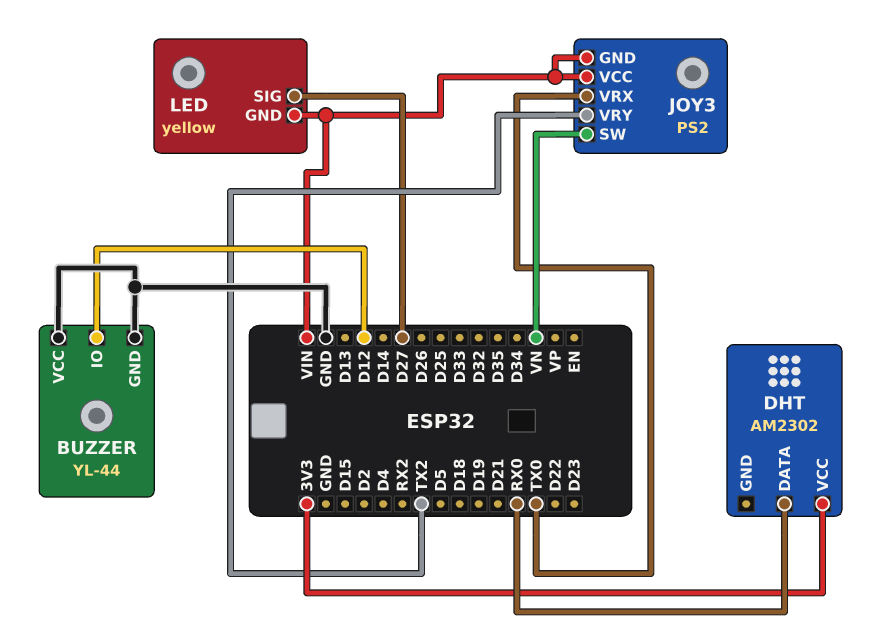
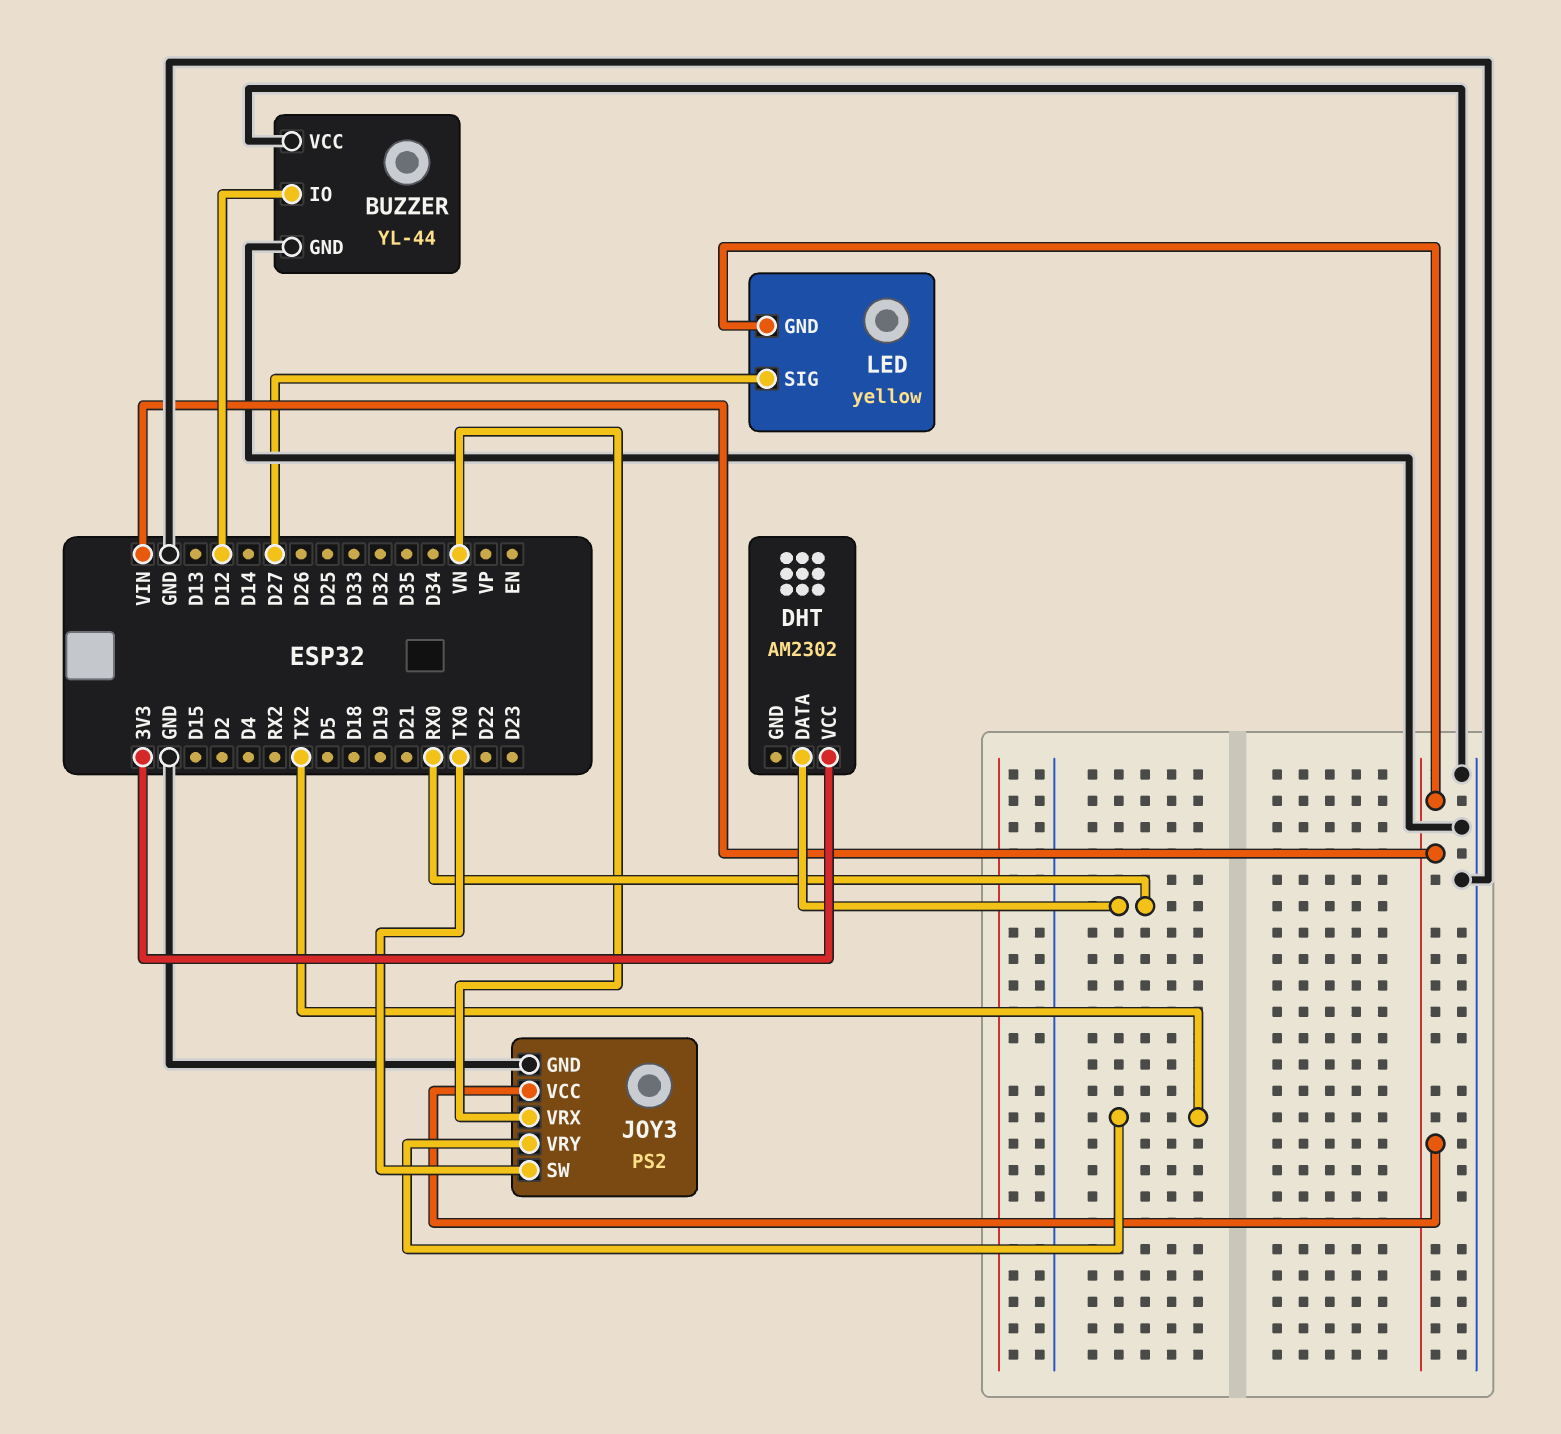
JOY3 pin GND: VIN -> GND
JOY3 pin SW: VN -> TX0
JOY3 pin VRX: TX0 -> VN

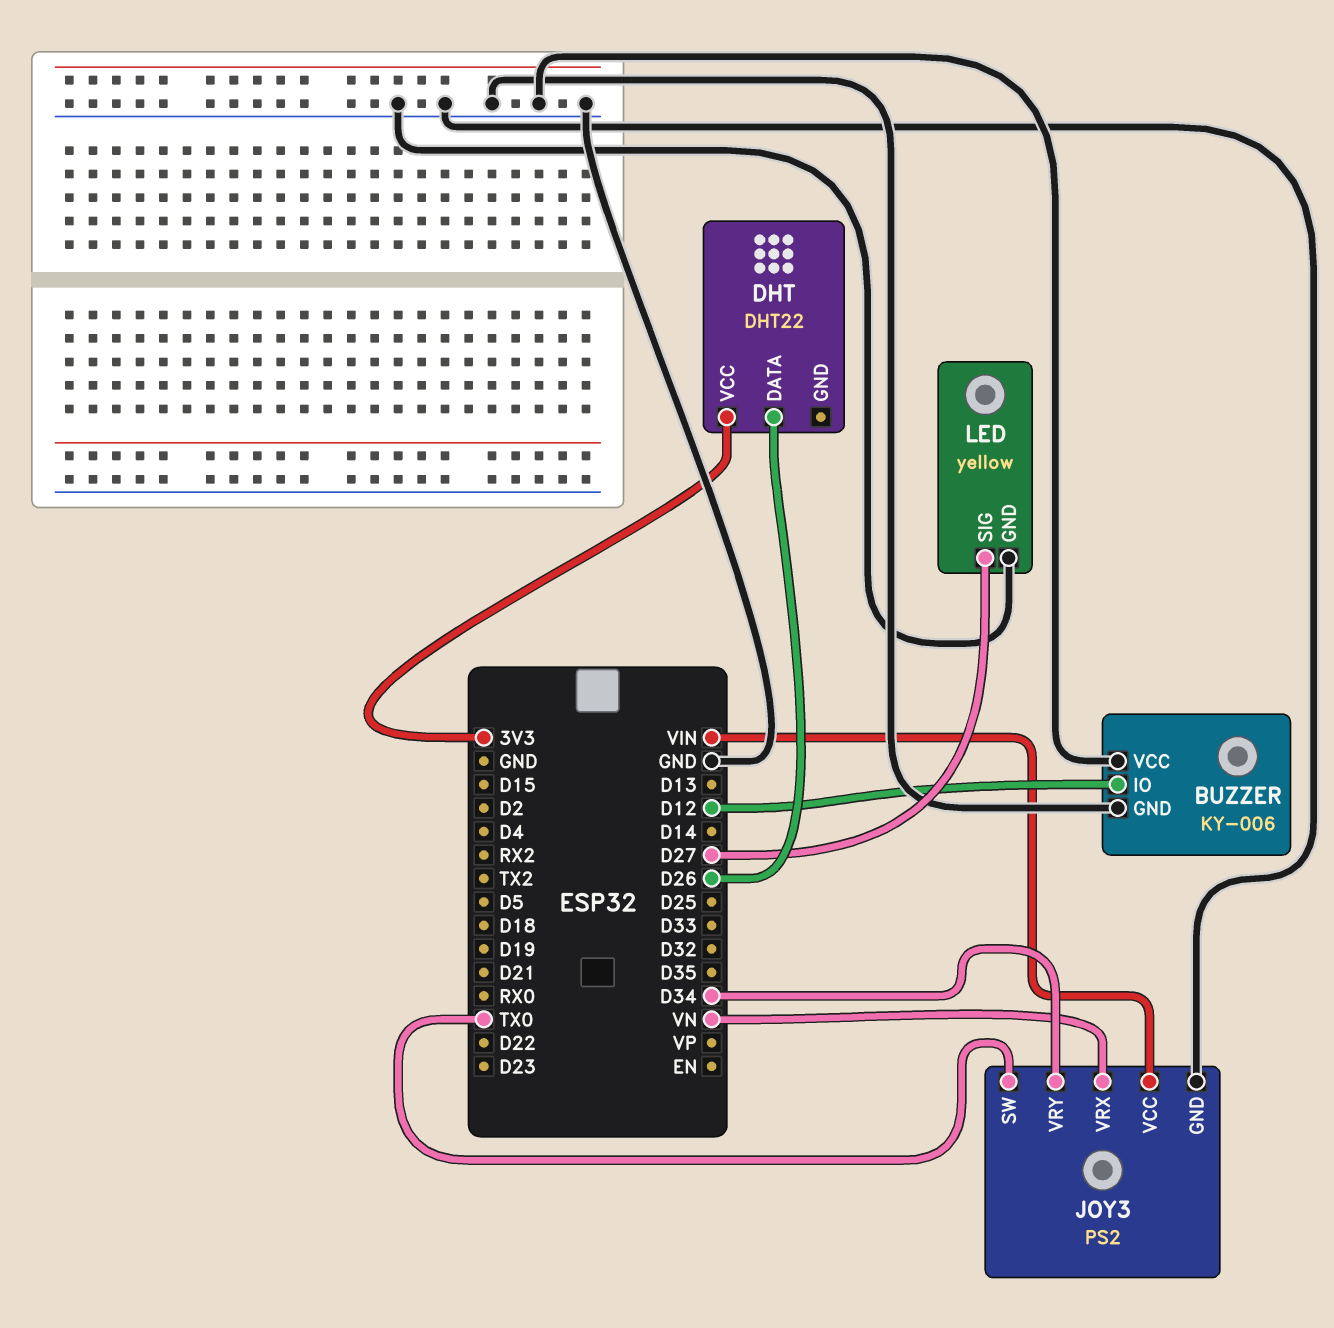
BUZZER: YL-44 -> KY-006
DHT: AM2302 -> DHT22
DHT pin DATA: RX0 -> D26
JOY3 pin VRY: TX2 -> D34
LED pin GND: VIN -> GND

